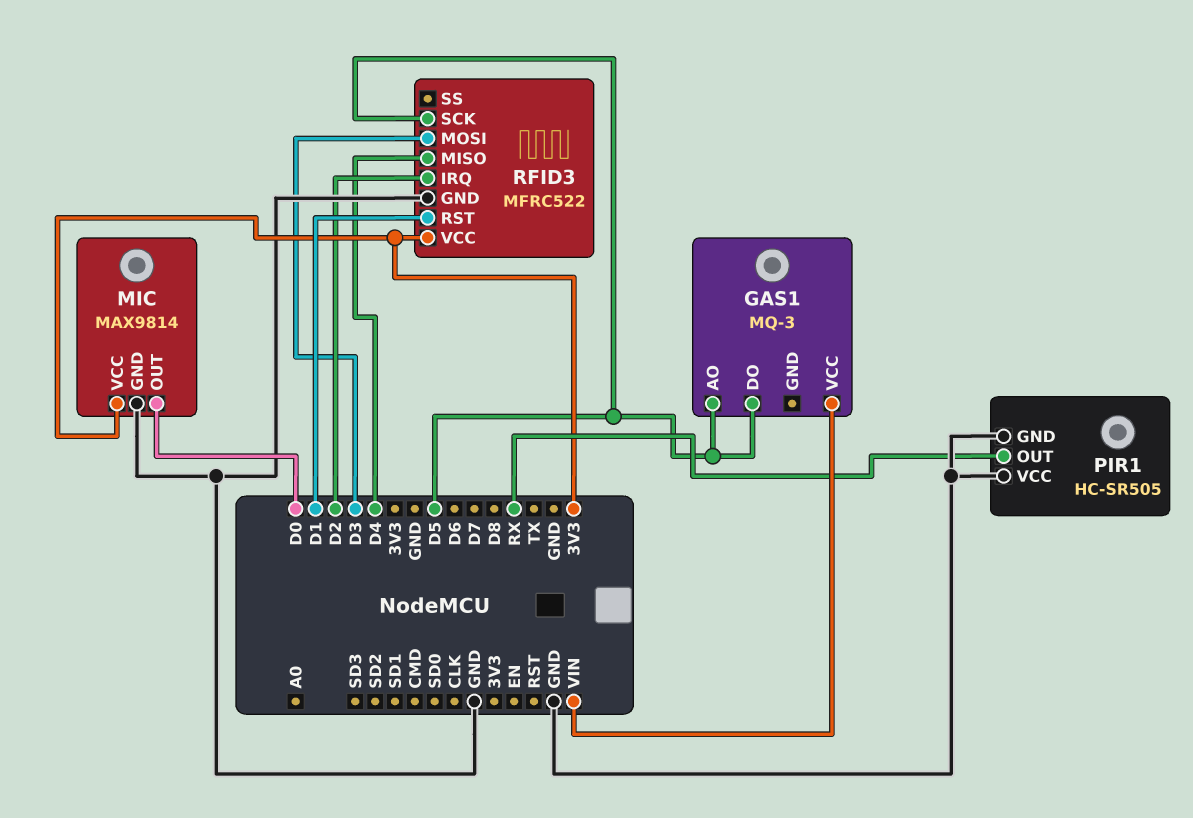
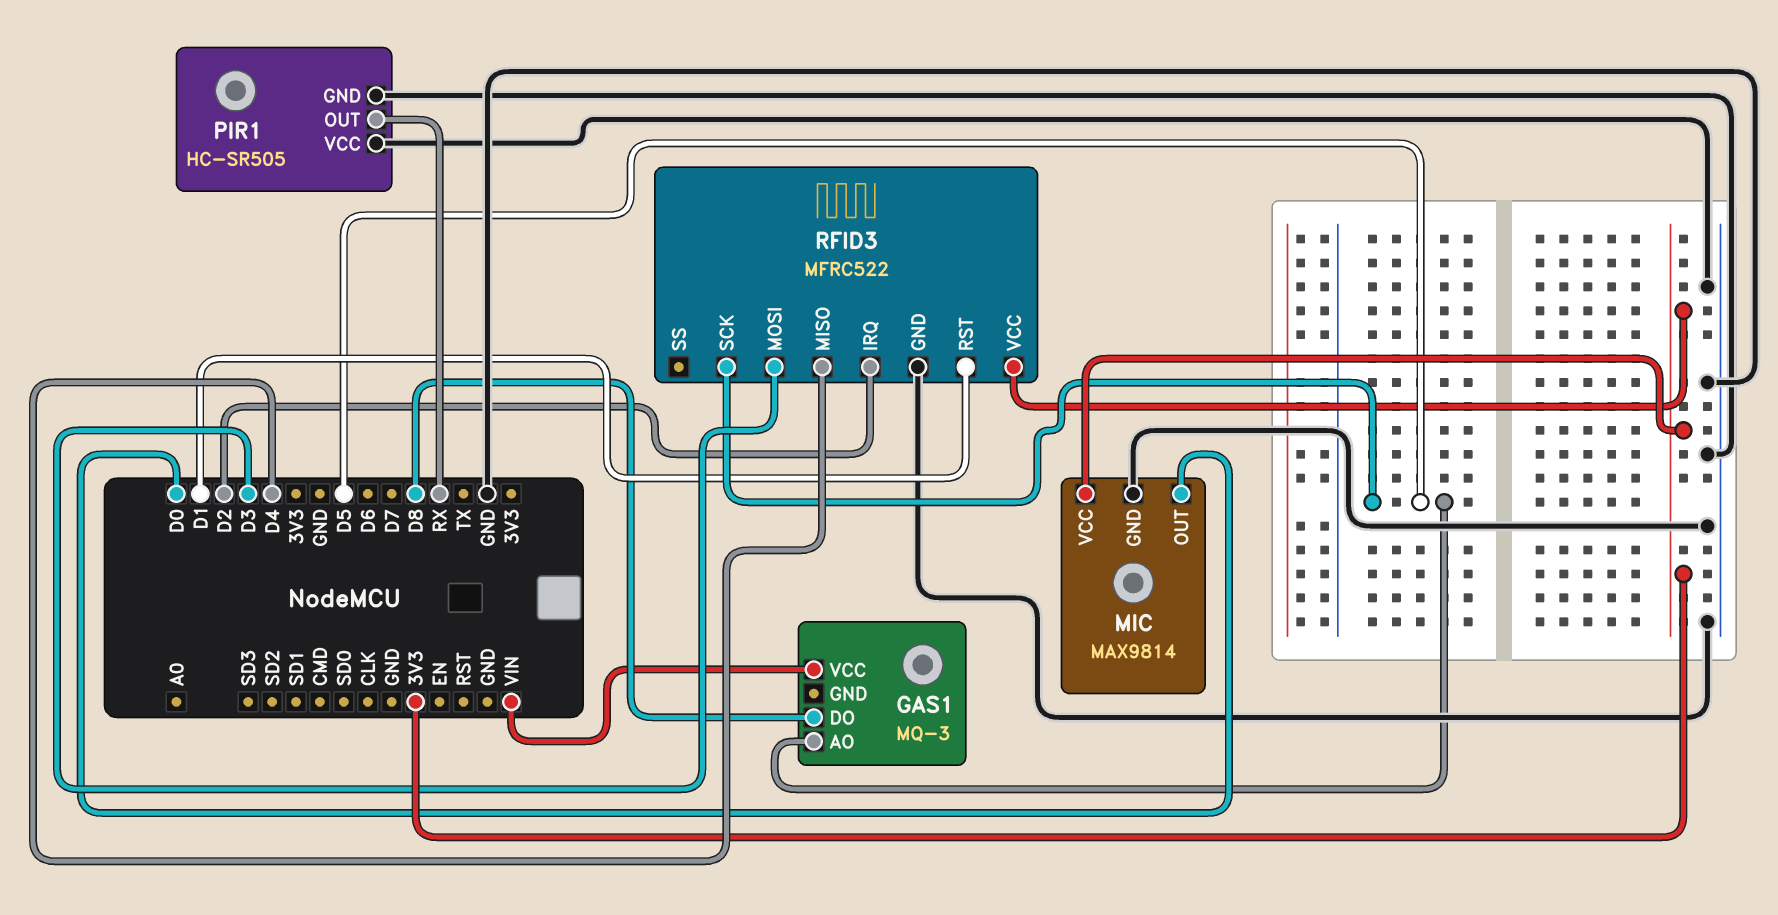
GAS1 pin DO: D5 -> D8

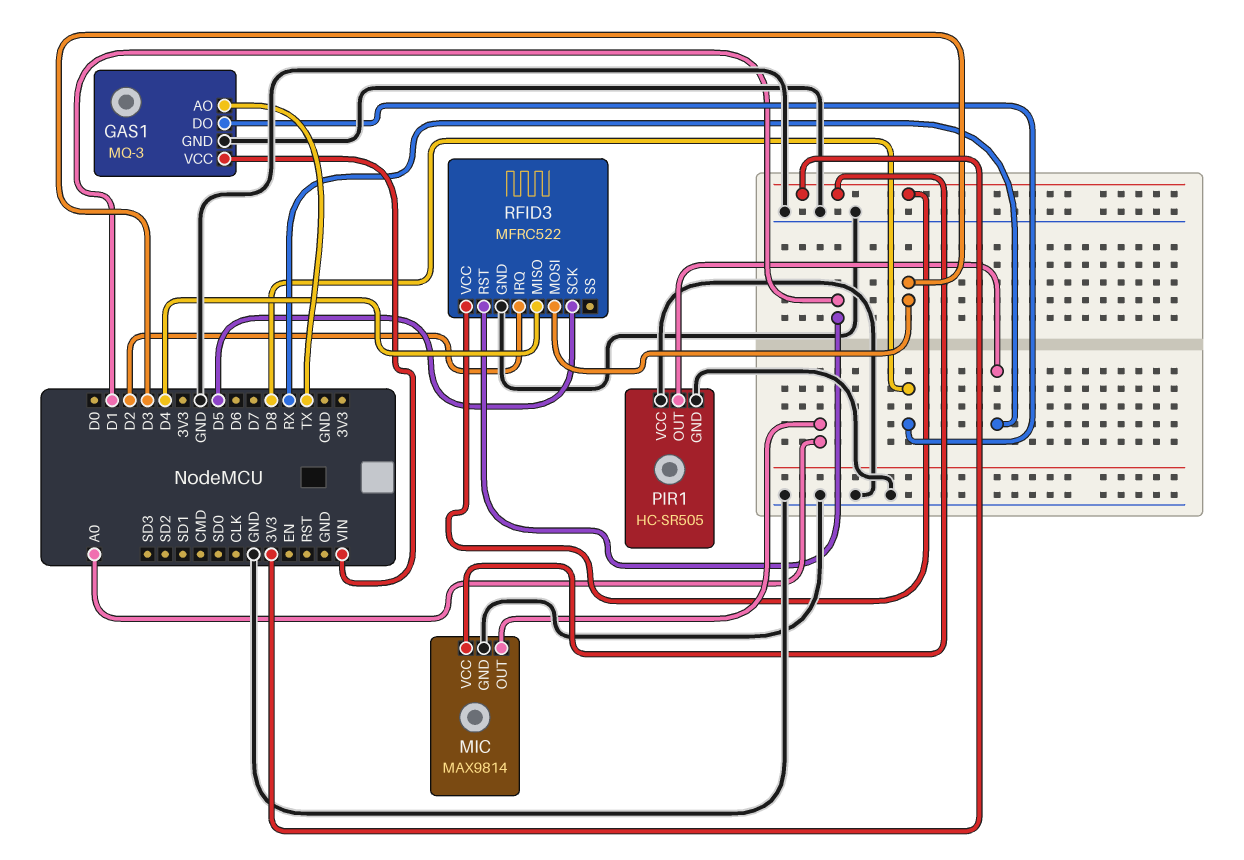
GAS1 pin AO: D5 -> TX
GAS1 pin GND: none -> GND
MIC pin OUT: D0 -> A0

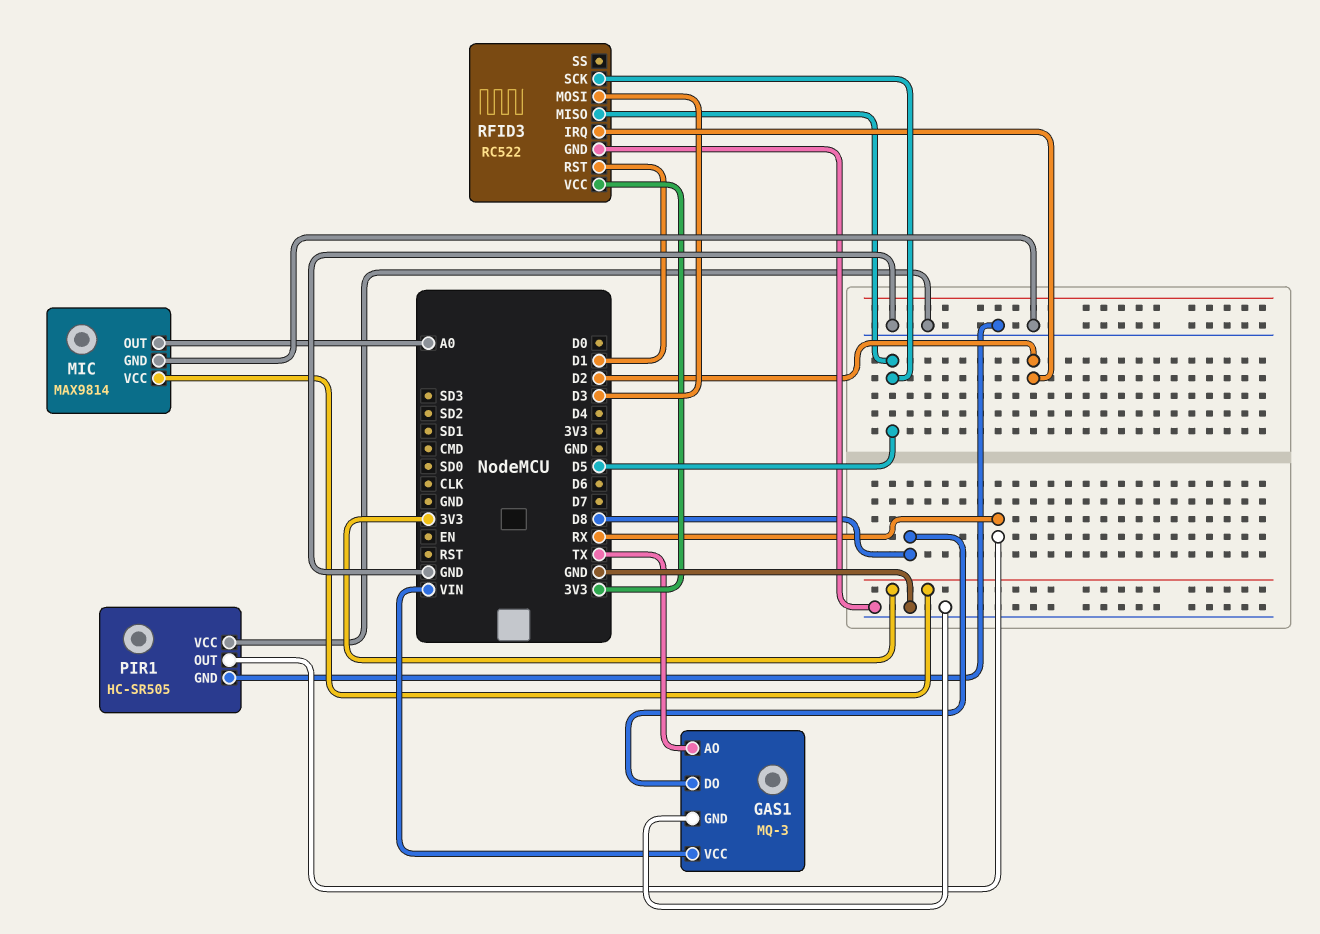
RFID3: MFRC522 -> RC522
RFID3 pin MISO: D4 -> D5

